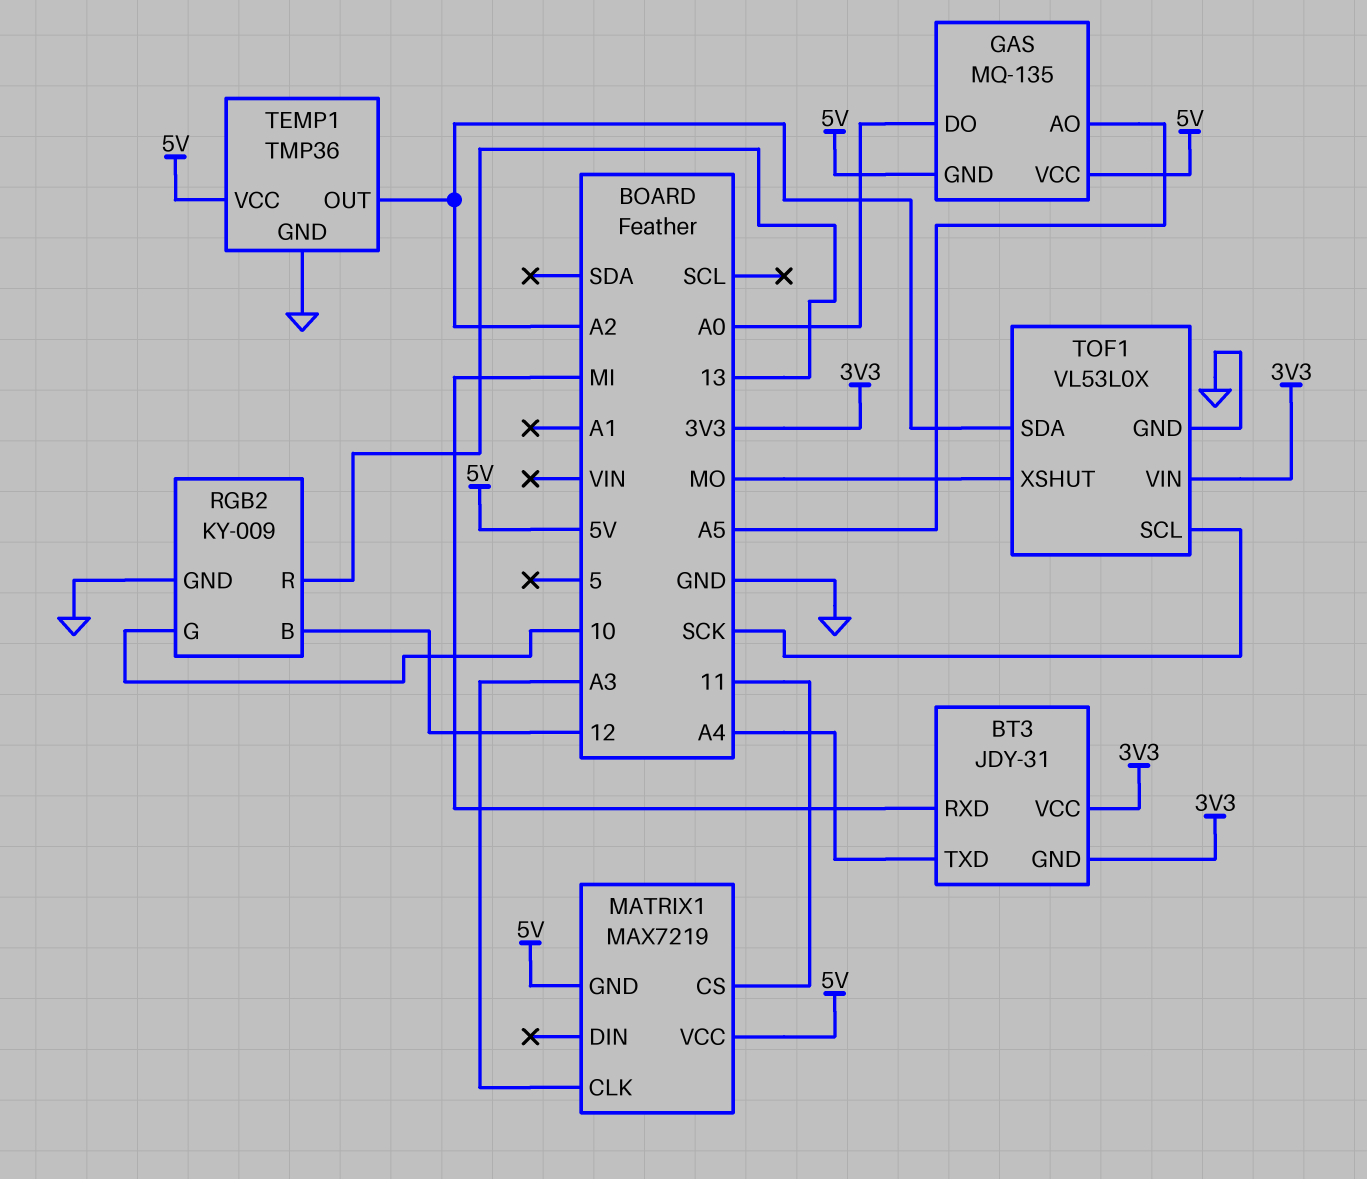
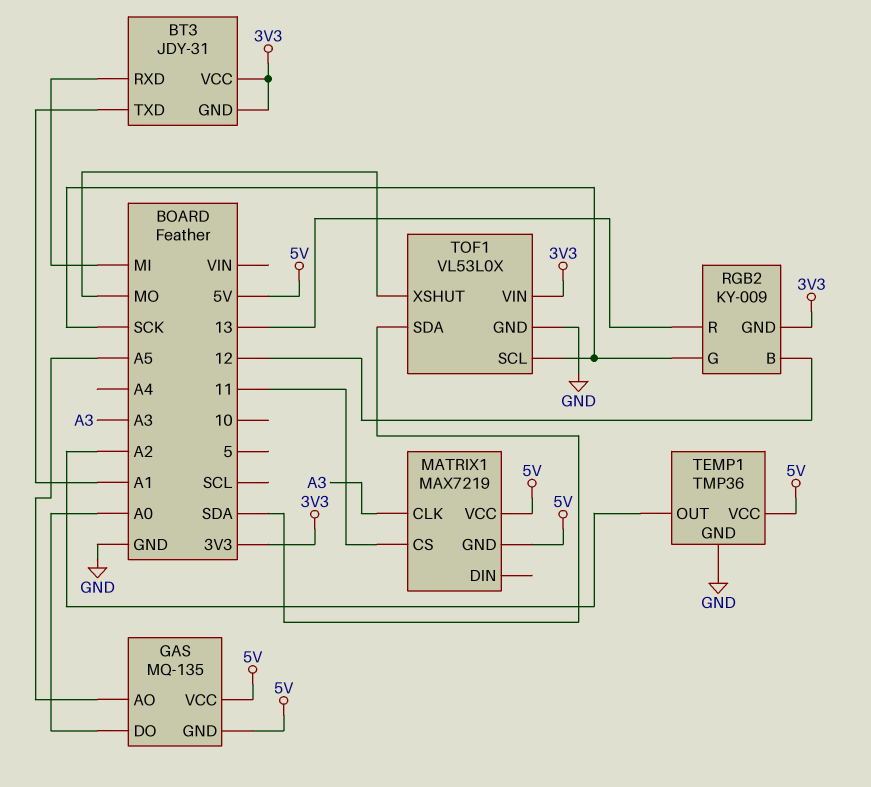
BT3 pin TXD: A4 -> A1
RGB2 pin G: 10 -> SCK
RGB2 pin GND: GND -> 3V3
TOF1 pin SDA: A2 -> SDA

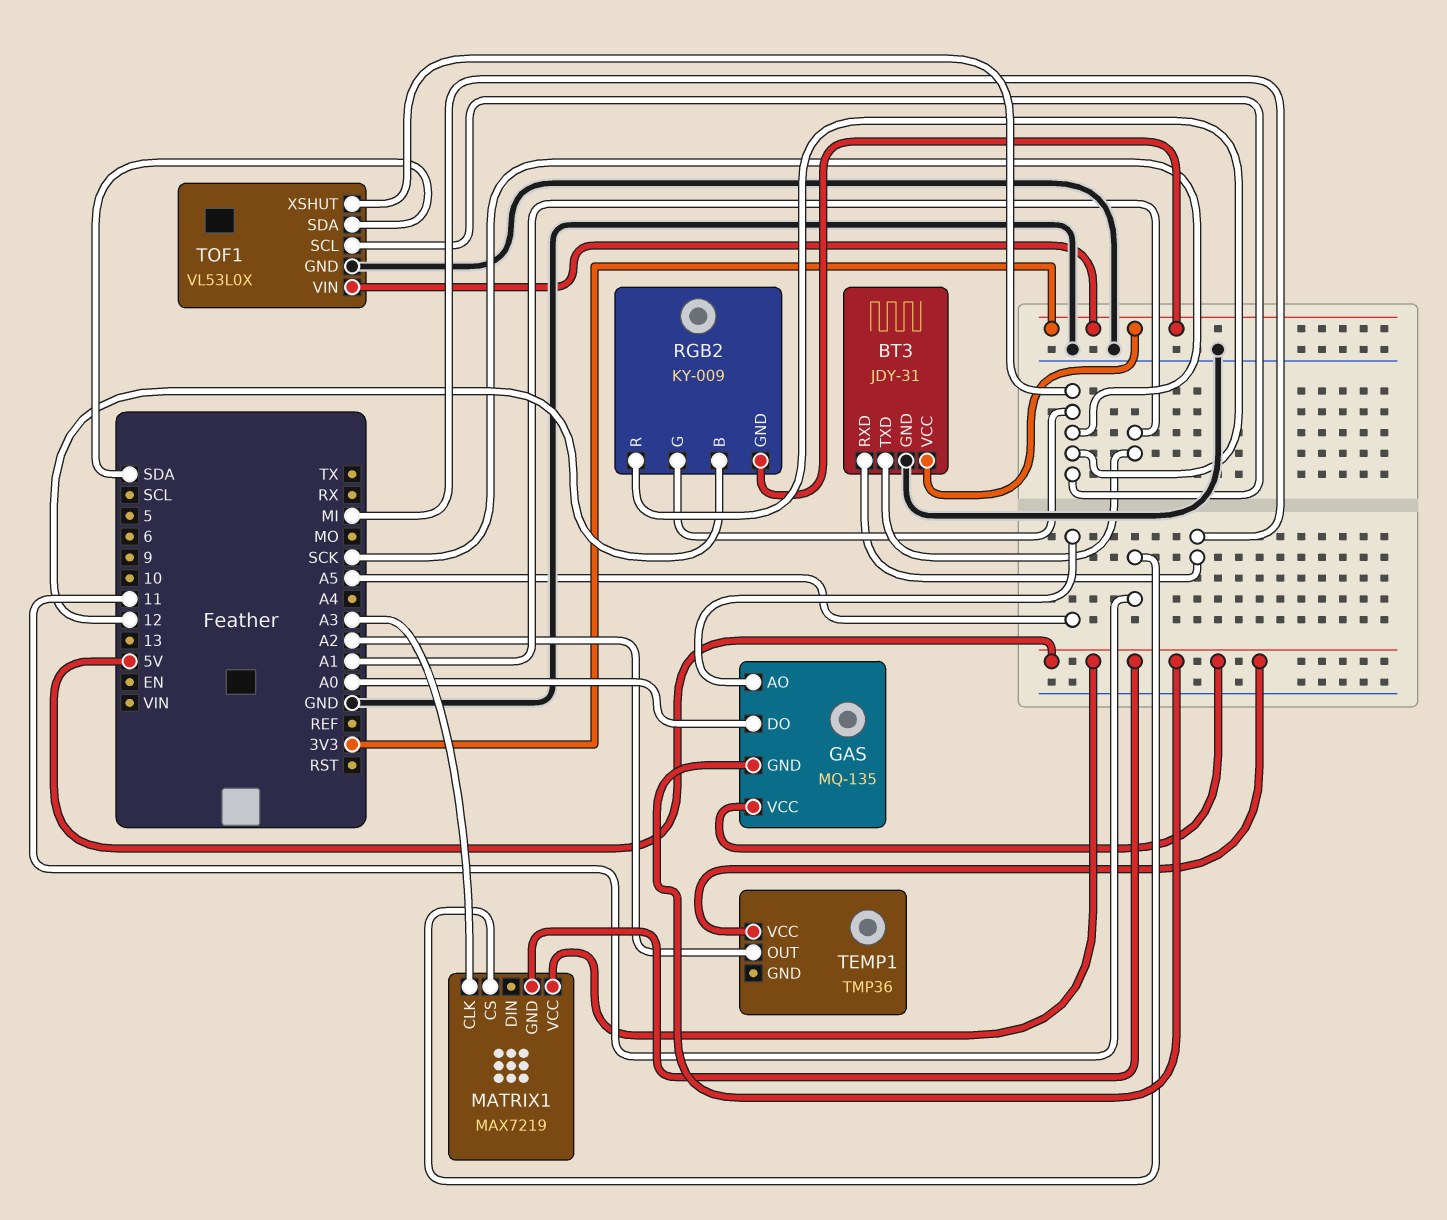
BT3 pin GND: 3V3 -> GND
RGB2 pin R: 13 -> SCK
TEMP1 pin GND: GND -> none
TOF1 pin XSHUT: MO -> SCK

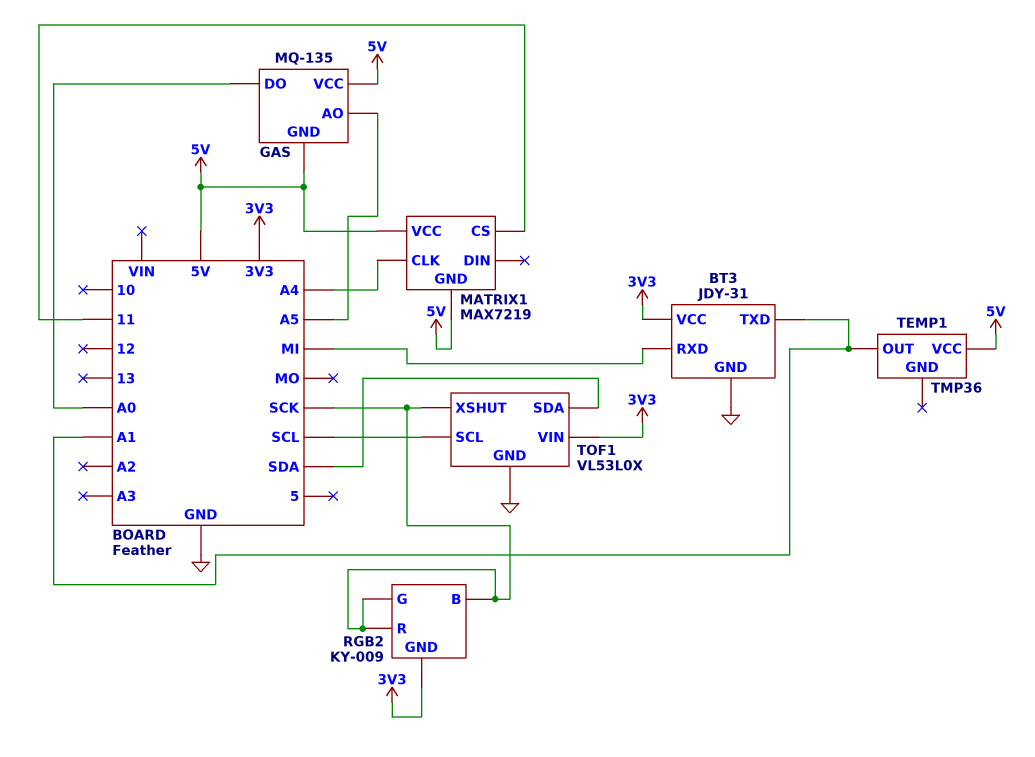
MATRIX1 pin CLK: A3 -> A4
RGB2 pin B: 12 -> SCK
TEMP1 pin OUT: A2 -> A1
TOF1 pin SCL: SCK -> SCL

